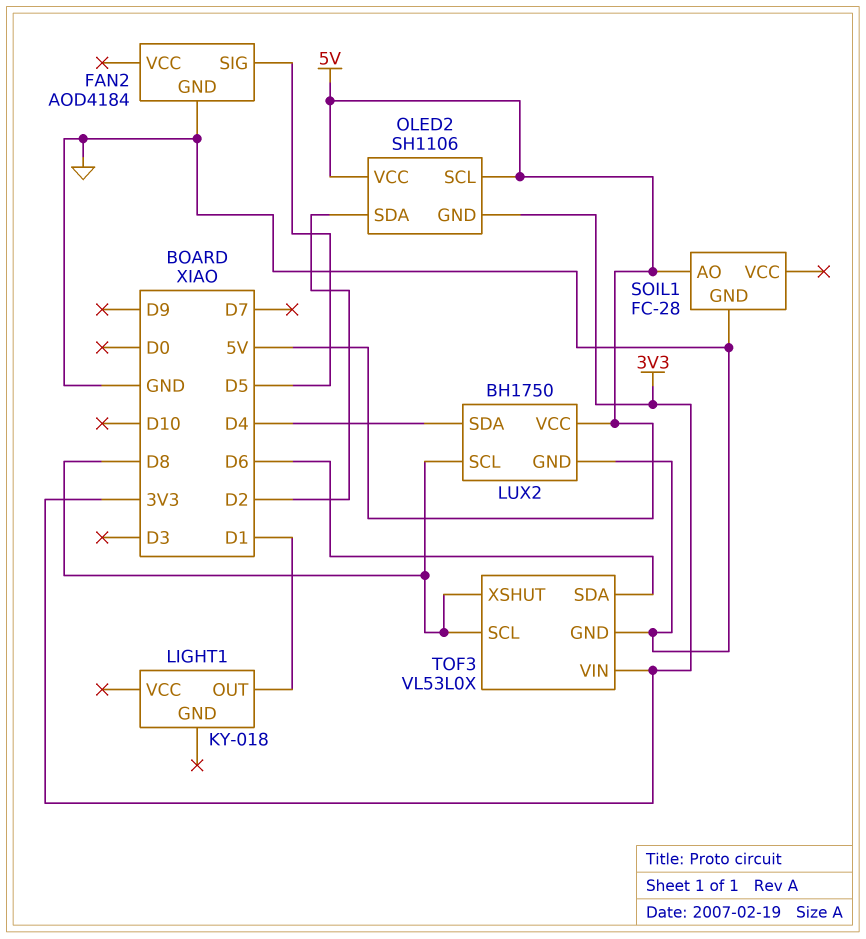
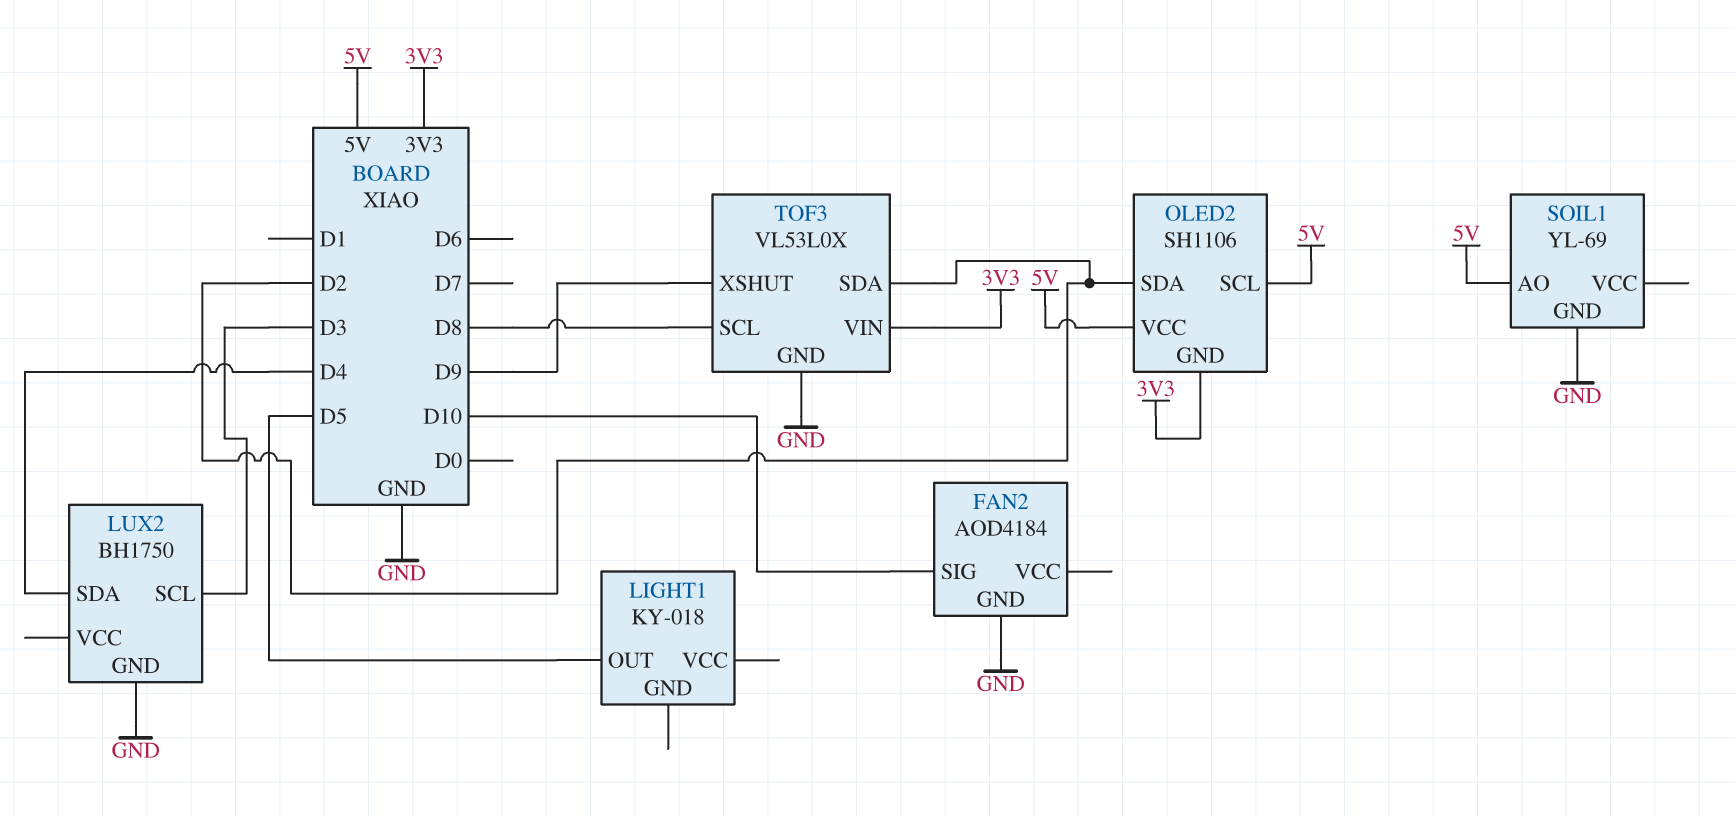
FAN2 pin SIG: D5 -> D10
LIGHT1 pin OUT: D1 -> D5
LUX2 pin SCL: D8 -> D3
LUX2 pin VCC: 5V -> none
SOIL1: FC-28 -> YL-69
TOF3 pin SDA: D6 -> D2
TOF3 pin XSHUT: D8 -> D9

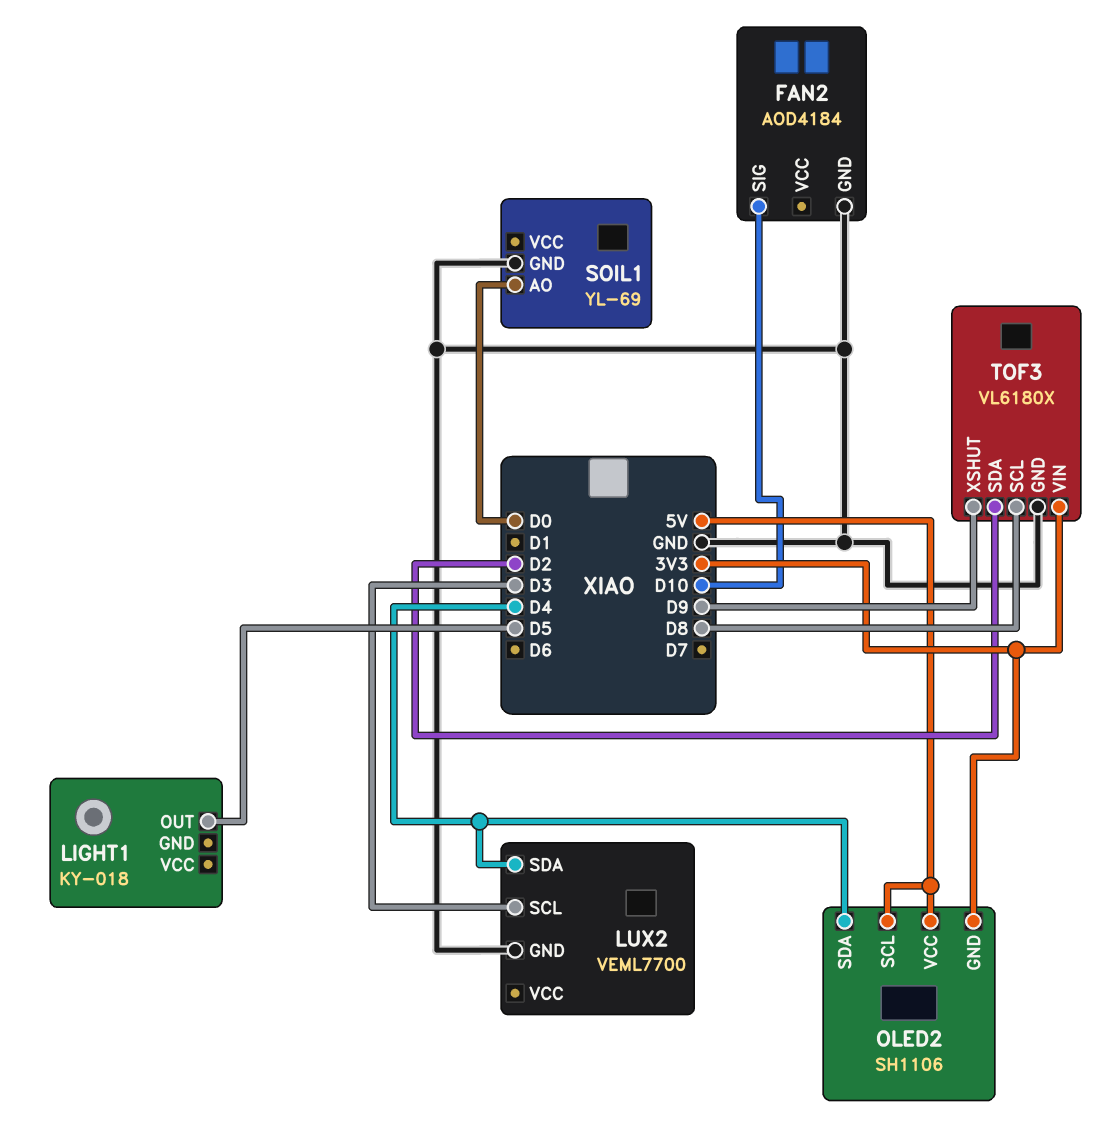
LUX2: BH1750 -> VEML7700
OLED2 pin SDA: D2 -> D4
SOIL1 pin AO: 5V -> D0
TOF3: VL53L0X -> VL6180X

